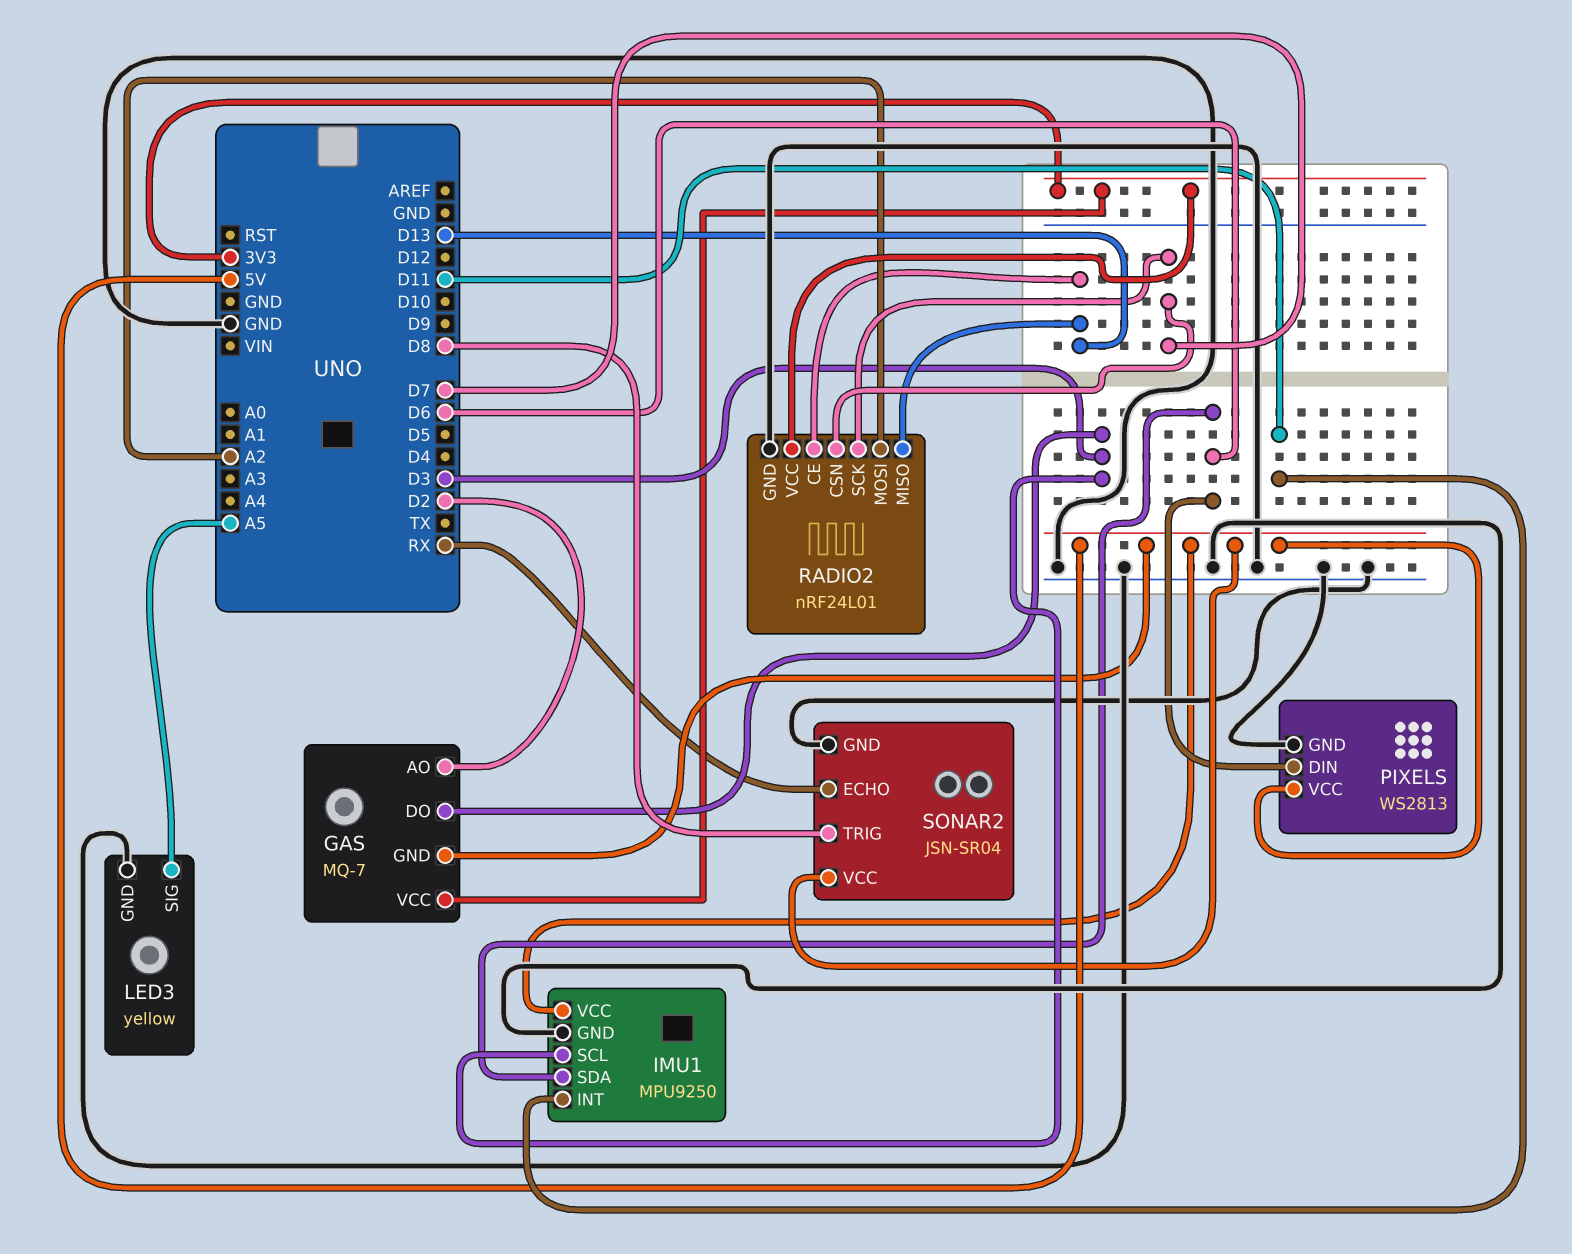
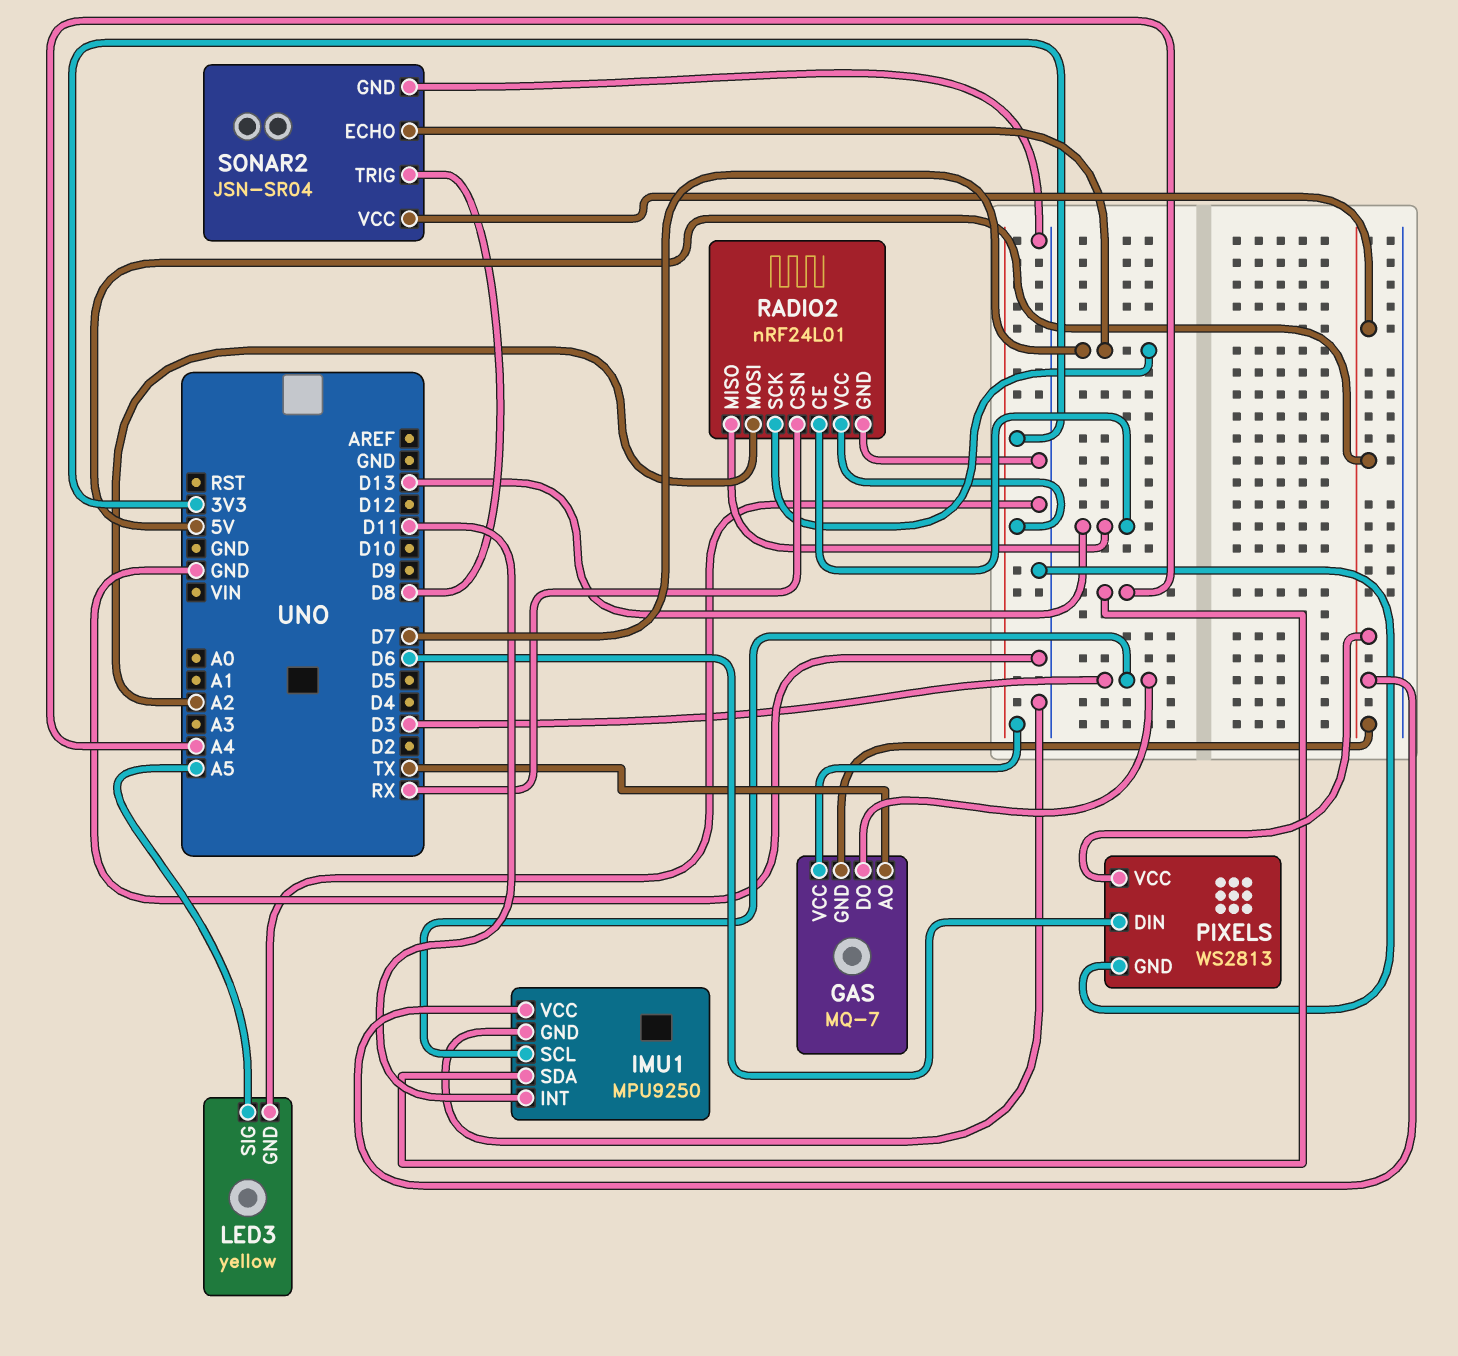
GAS pin AO: D2 -> TX
IMU1 pin SDA: D6 -> A4
RADIO2 pin CSN: D7 -> RX
SONAR2 pin ECHO: RX -> D7

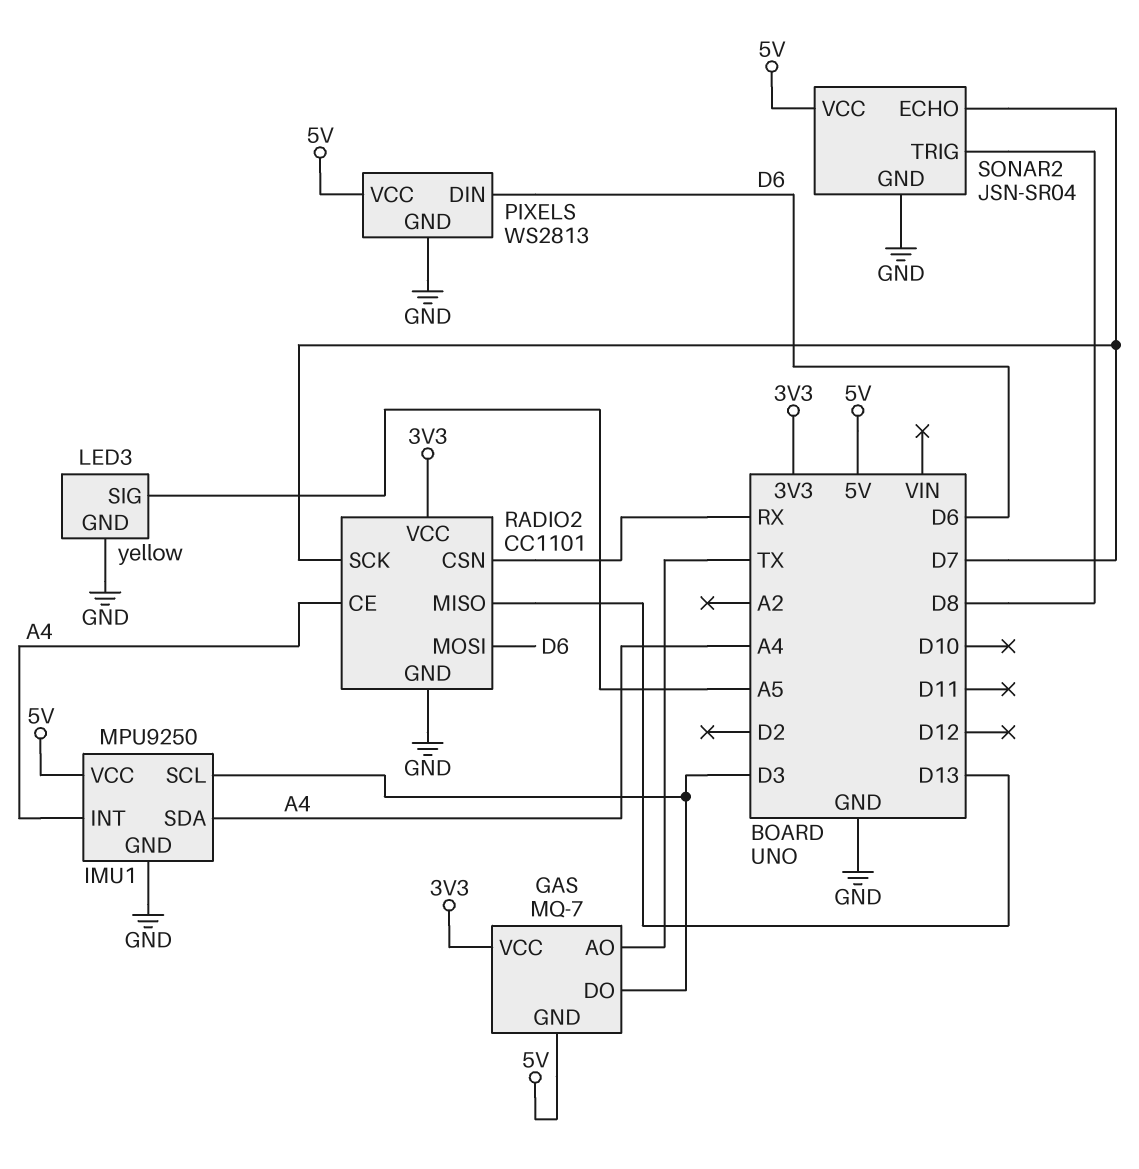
IMU1 pin INT: D11 -> A4
RADIO2: nRF24L01 -> CC1101
RADIO2 pin CE: D13 -> A4
RADIO2 pin MOSI: A2 -> D6

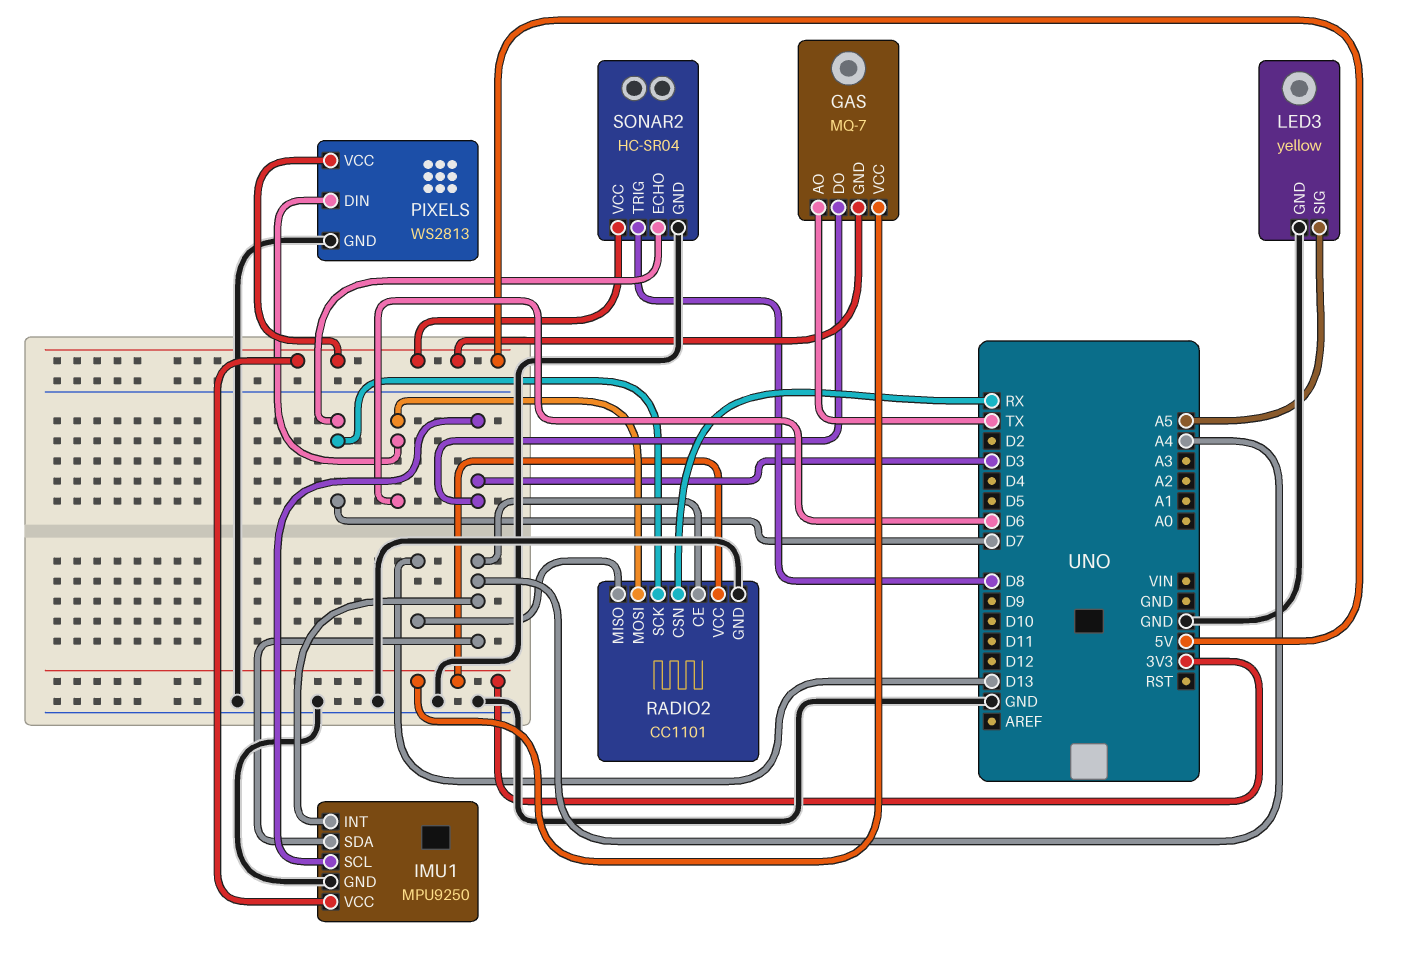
SONAR2: JSN-SR04 -> HC-SR04

